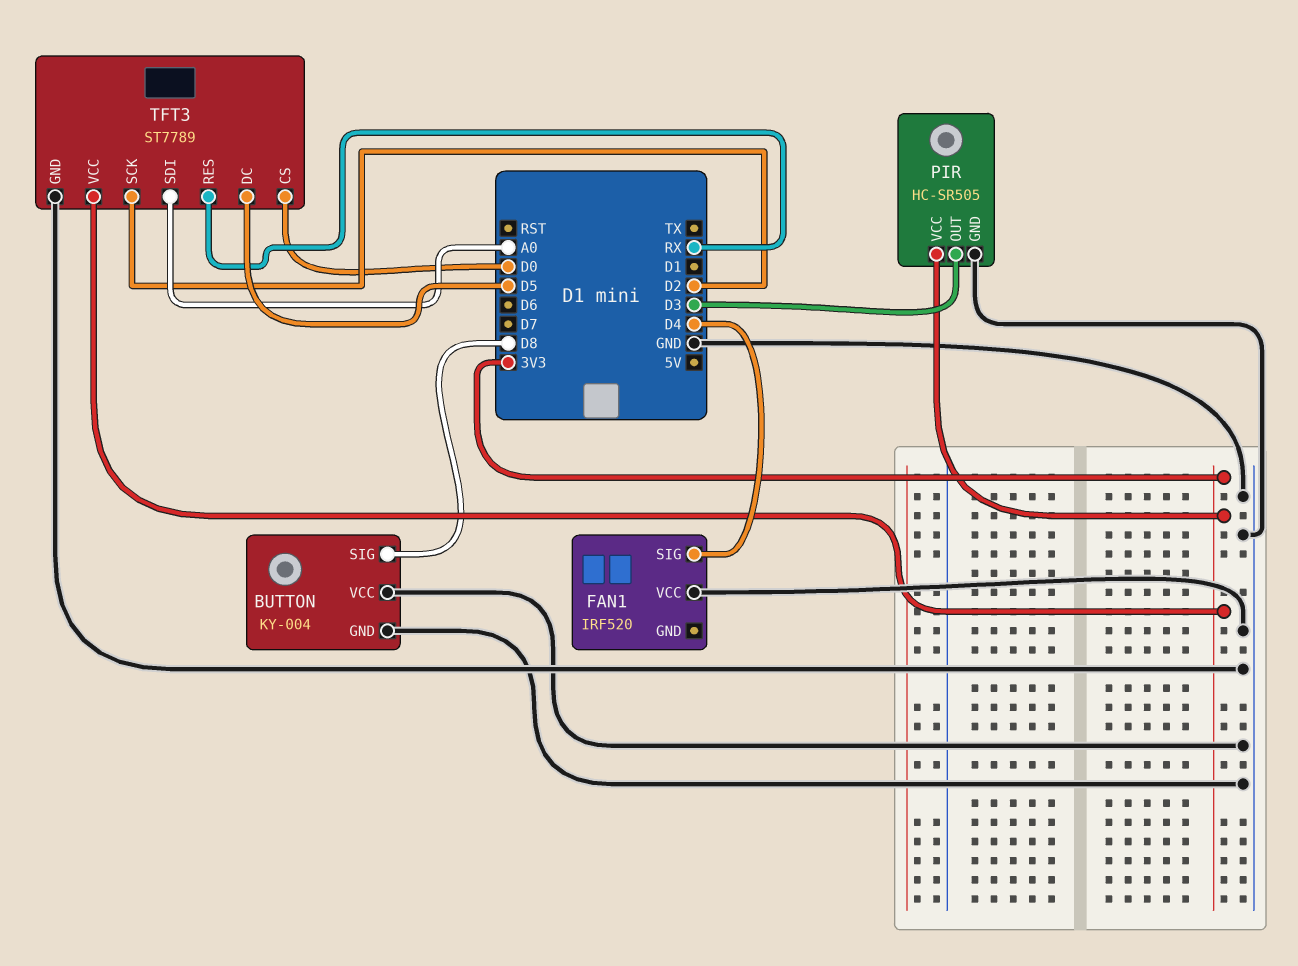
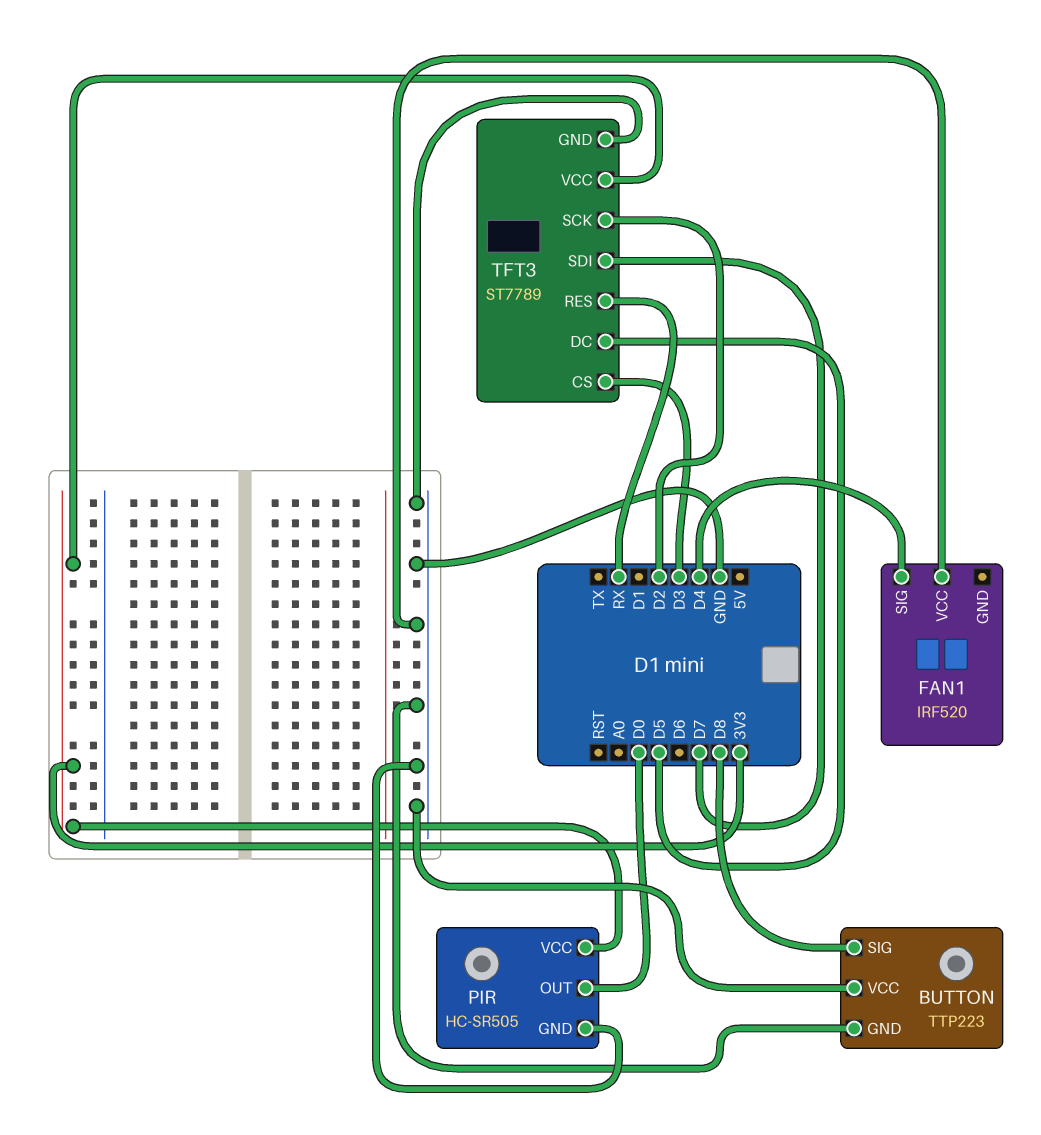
BUTTON: KY-004 -> TTP223
PIR pin OUT: D3 -> D0
TFT3 pin CS: D0 -> D3
TFT3 pin SDI: A0 -> D7

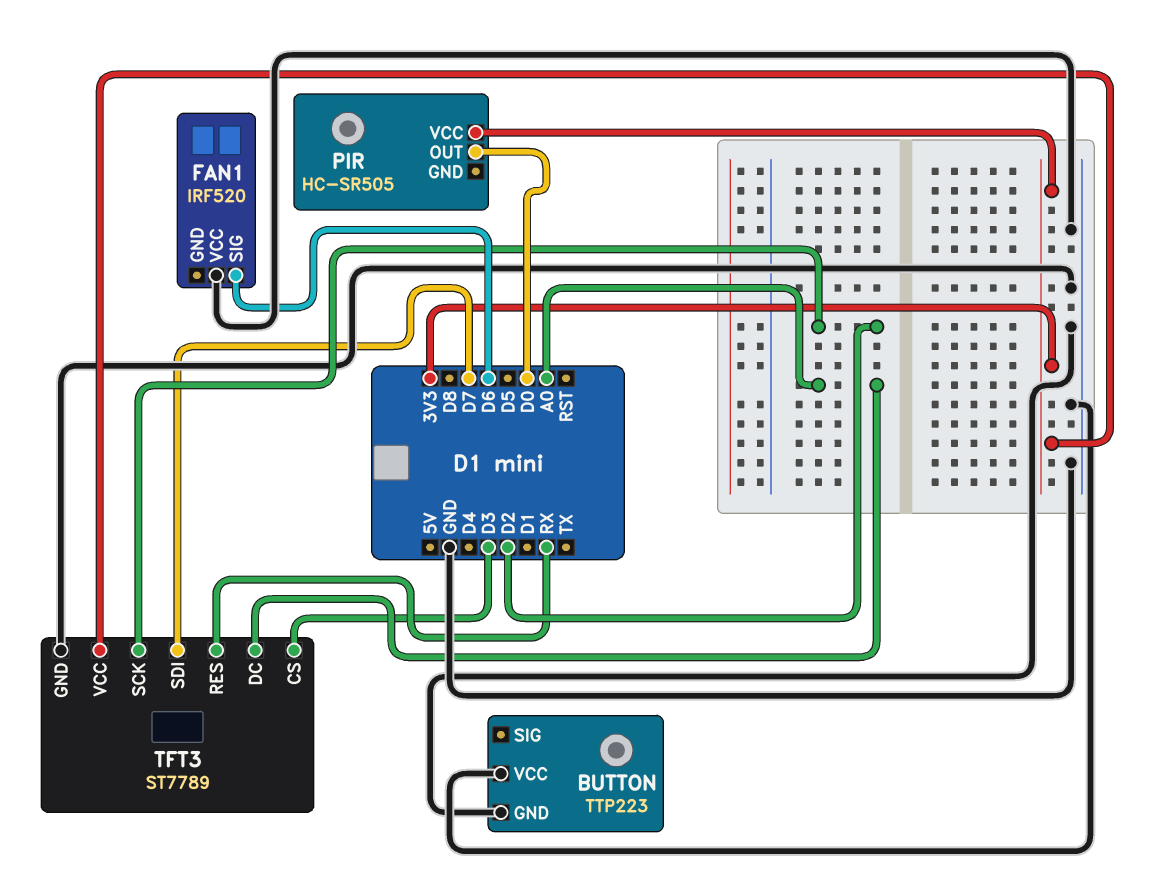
BUTTON pin SIG: D8 -> none
FAN1 pin SIG: D4 -> D6
PIR pin GND: GND -> none
TFT3 pin DC: D5 -> A0

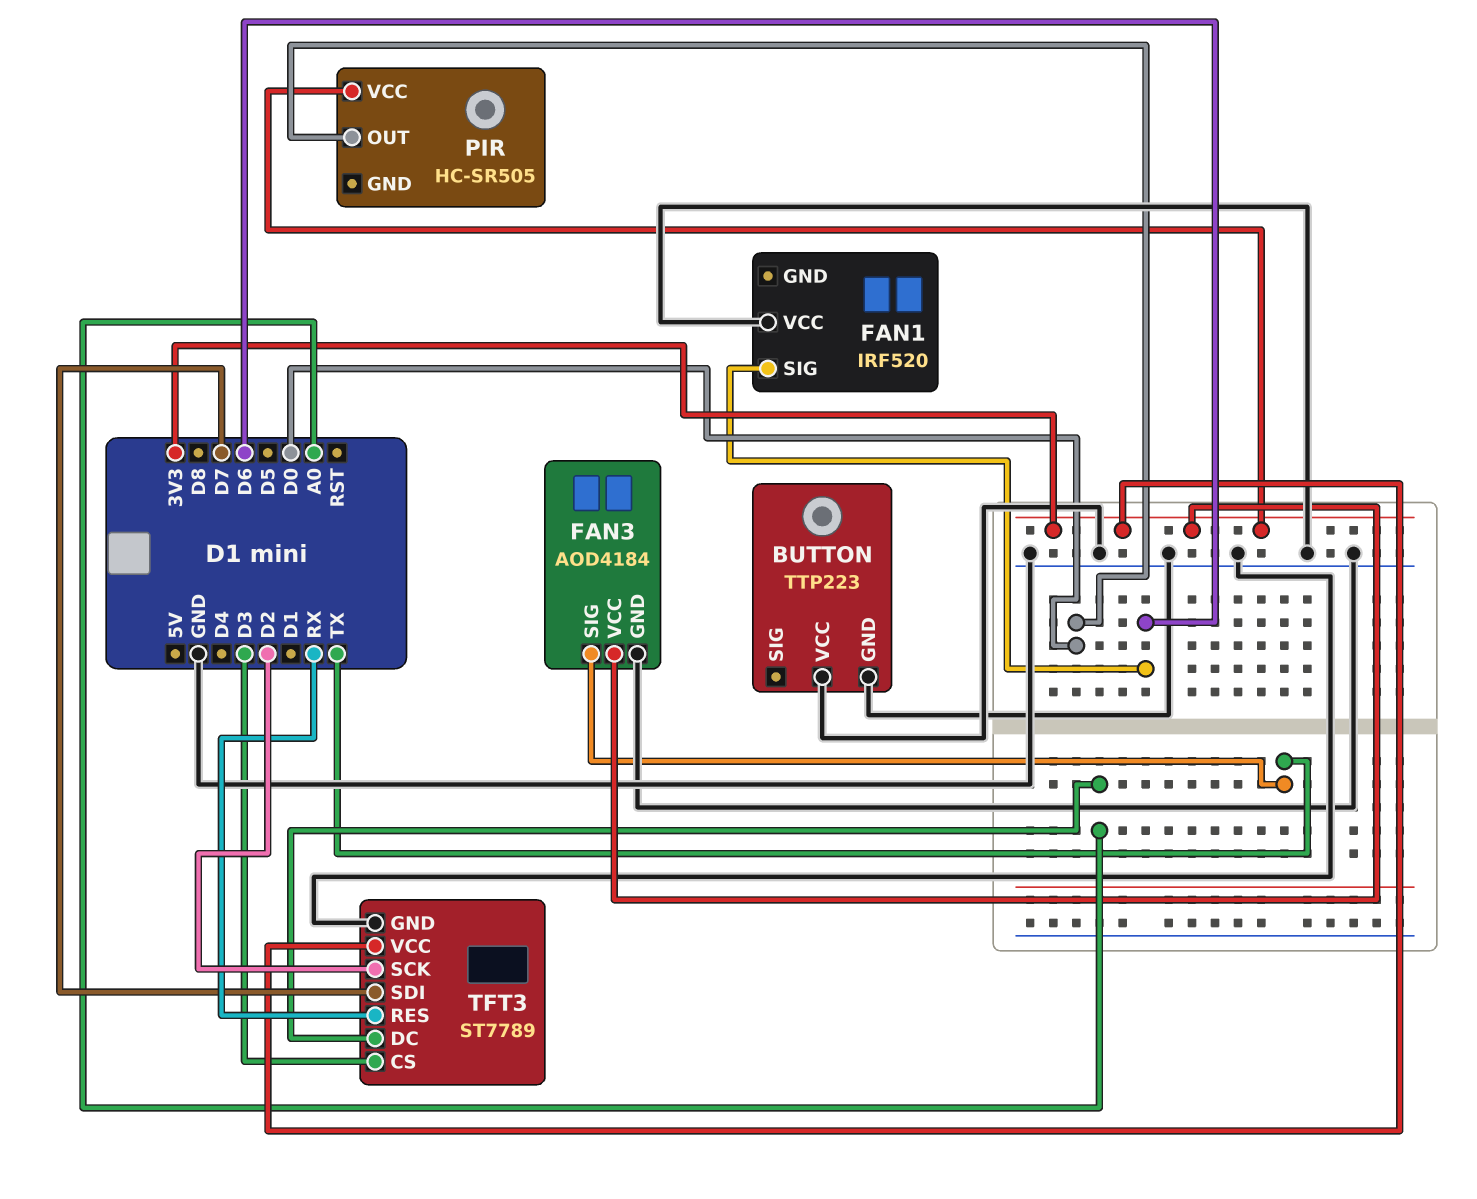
FAN3: none -> AOD4184
FAN3 pin GND: none -> GND
FAN3 pin SIG: none -> TX
FAN3 pin VCC: none -> 3V3

